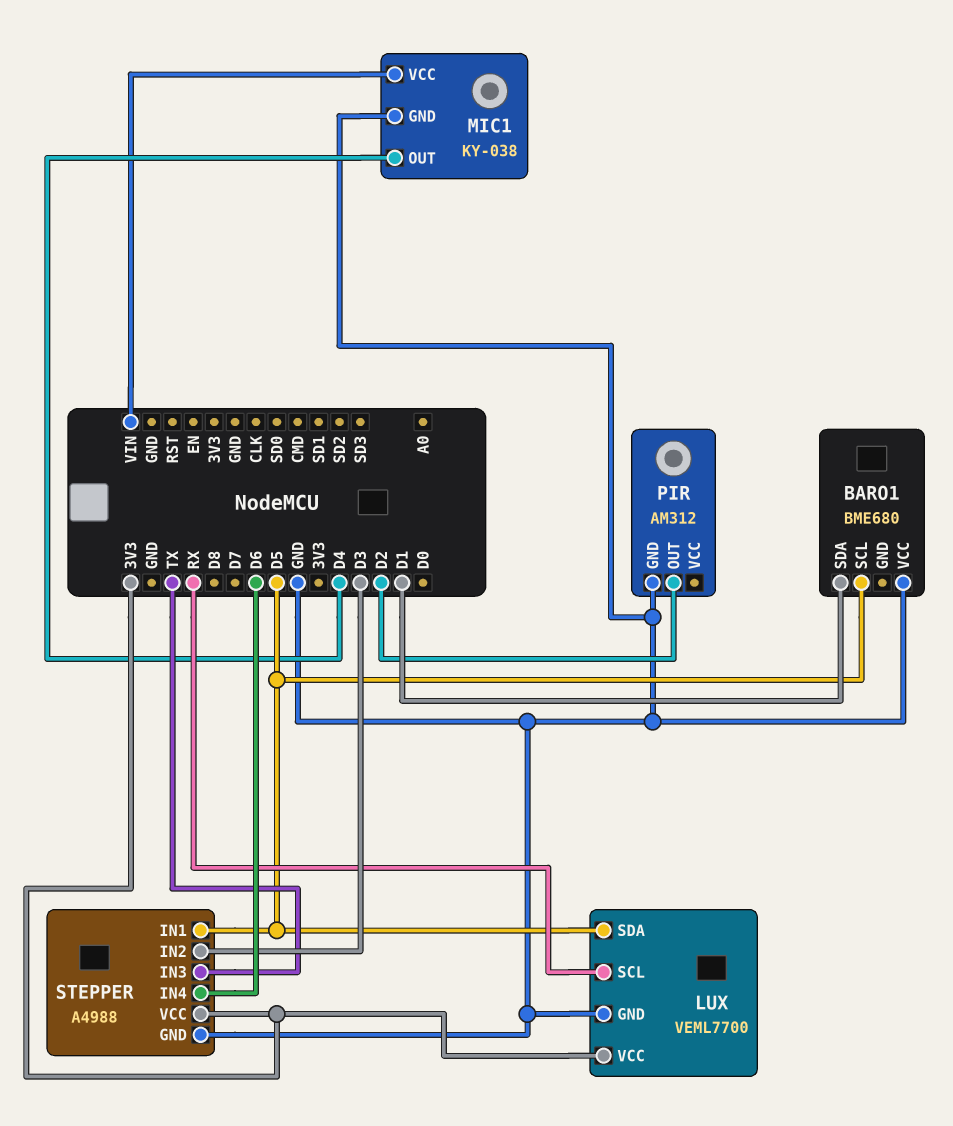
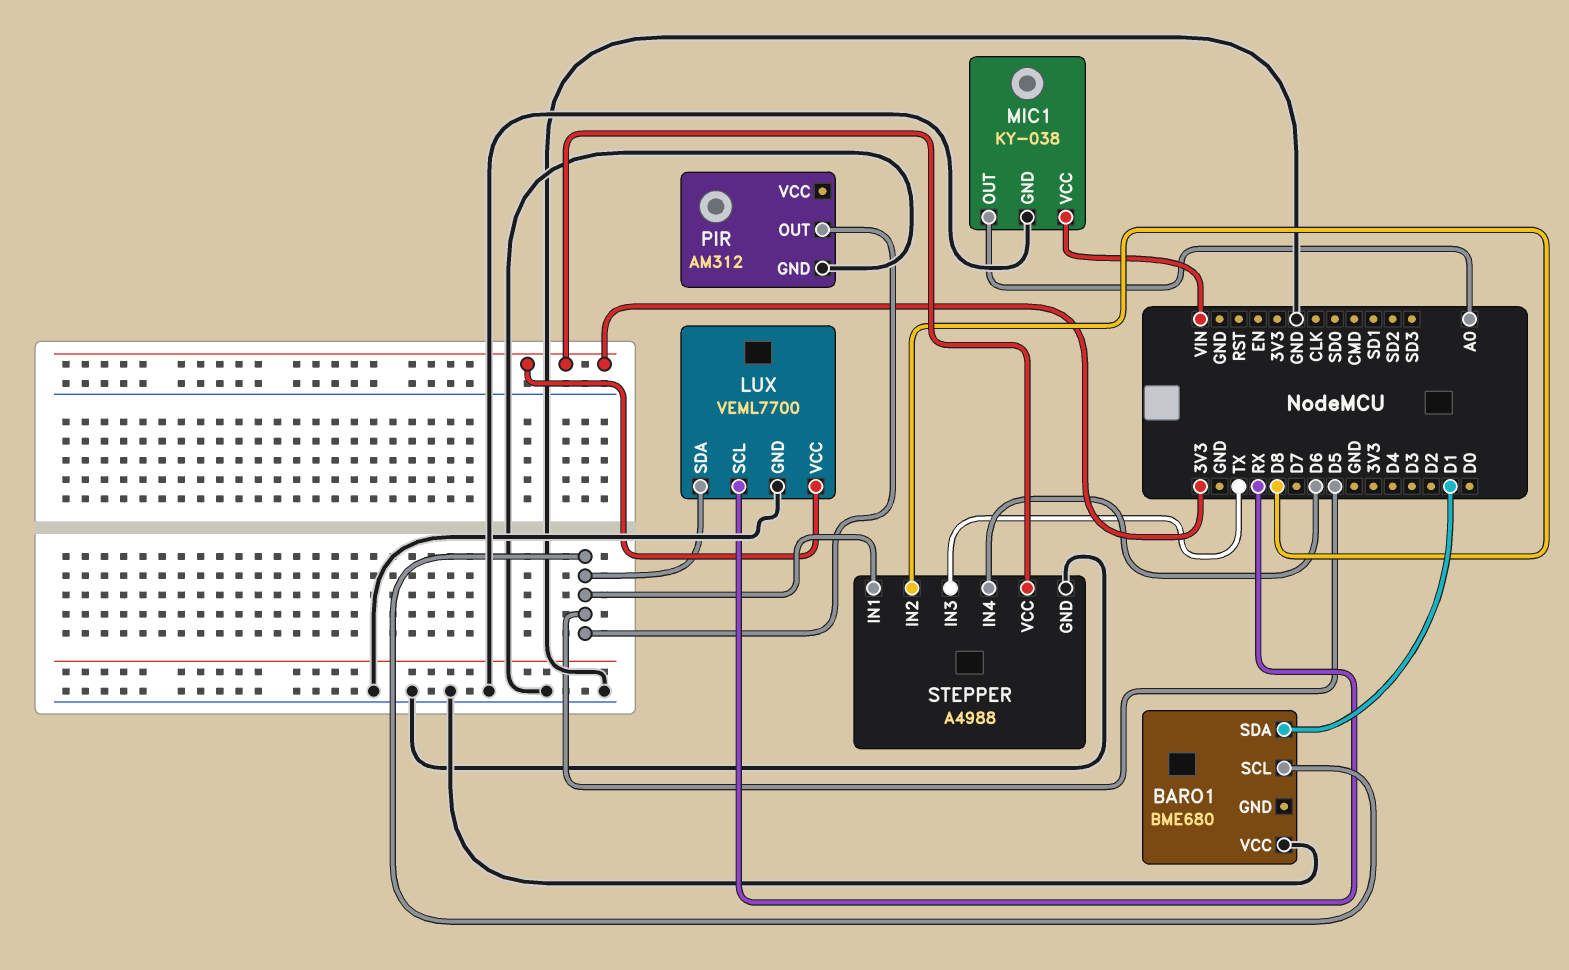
MIC1 pin OUT: D4 -> A0
PIR pin OUT: D2 -> D5
STEPPER pin IN2: D3 -> D8

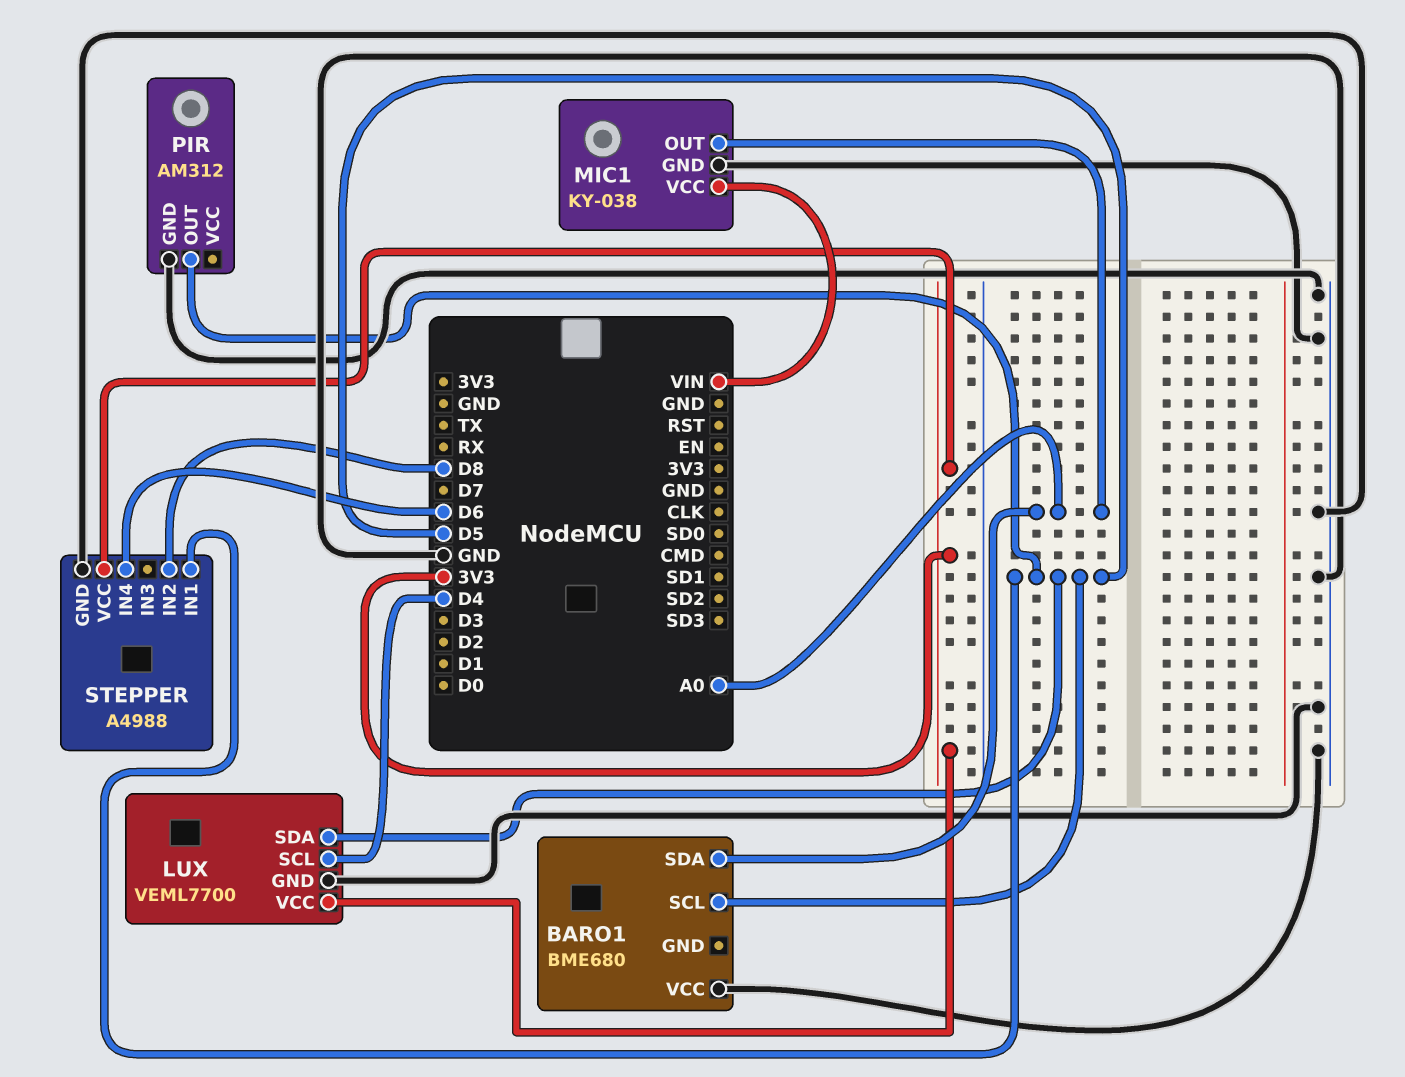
BARO1 pin SDA: D1 -> A0
LUX pin SCL: RX -> D4
STEPPER pin IN3: TX -> none

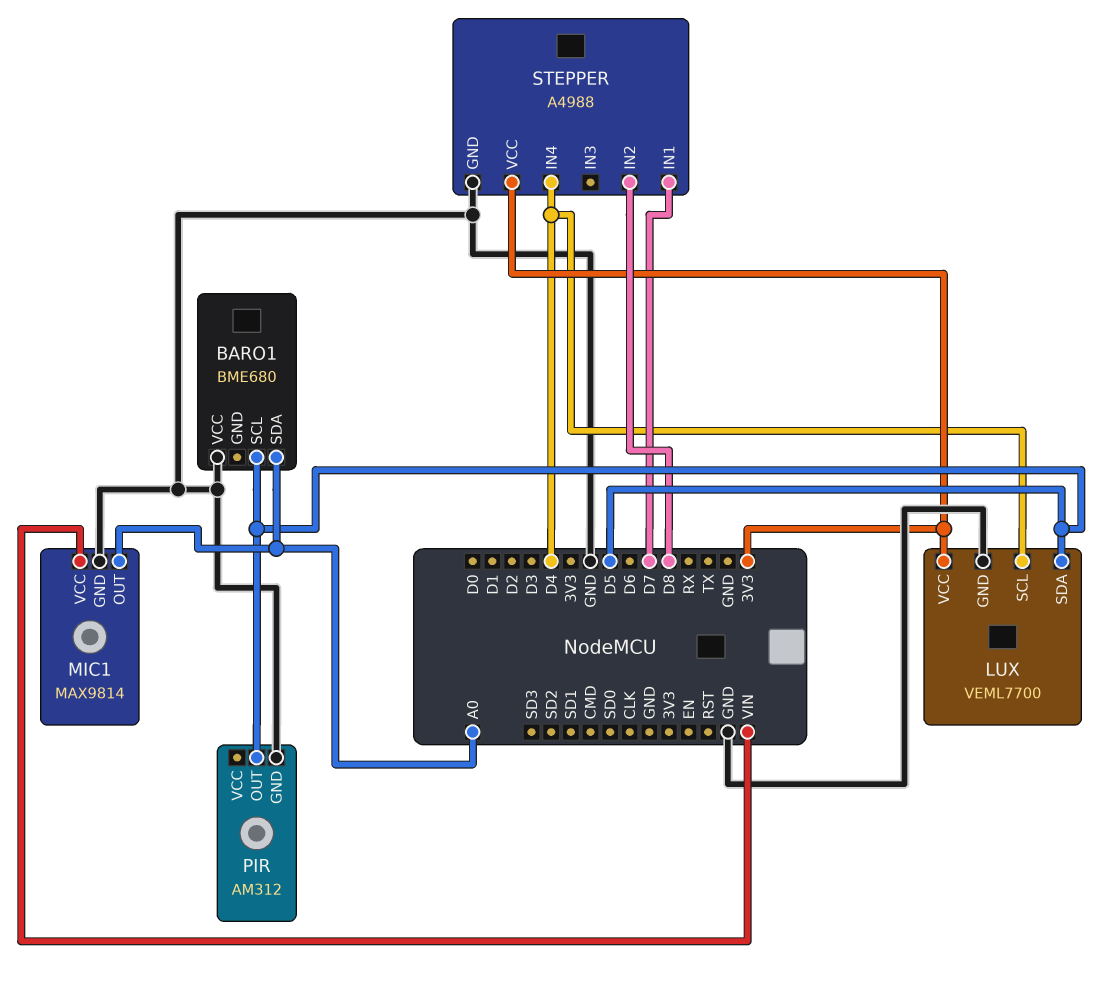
MIC1: KY-038 -> MAX9814
STEPPER pin IN1: D5 -> D7
STEPPER pin IN4: D6 -> D4

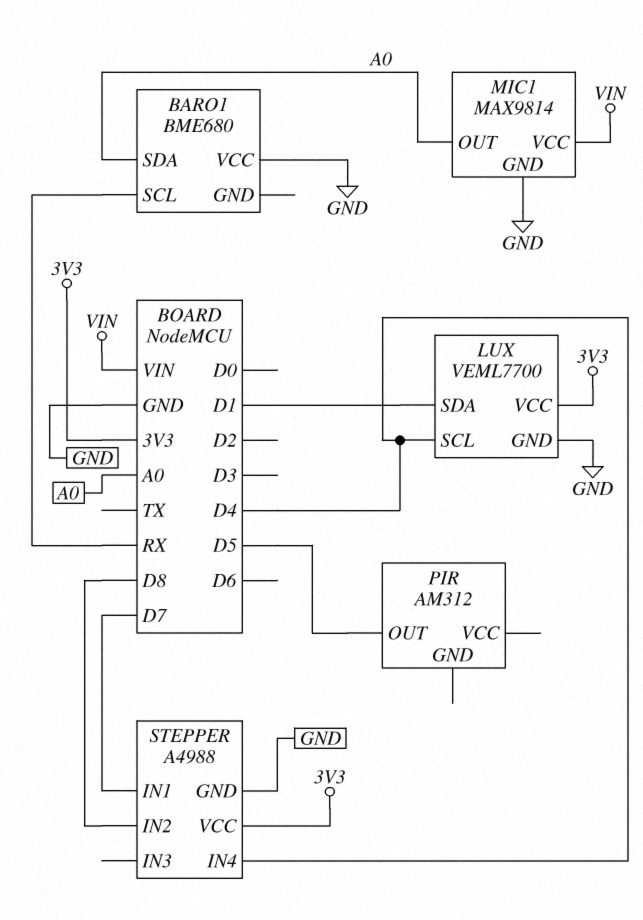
BARO1 pin SCL: D5 -> RX
LUX pin SDA: D5 -> D1
PIR pin GND: GND -> none

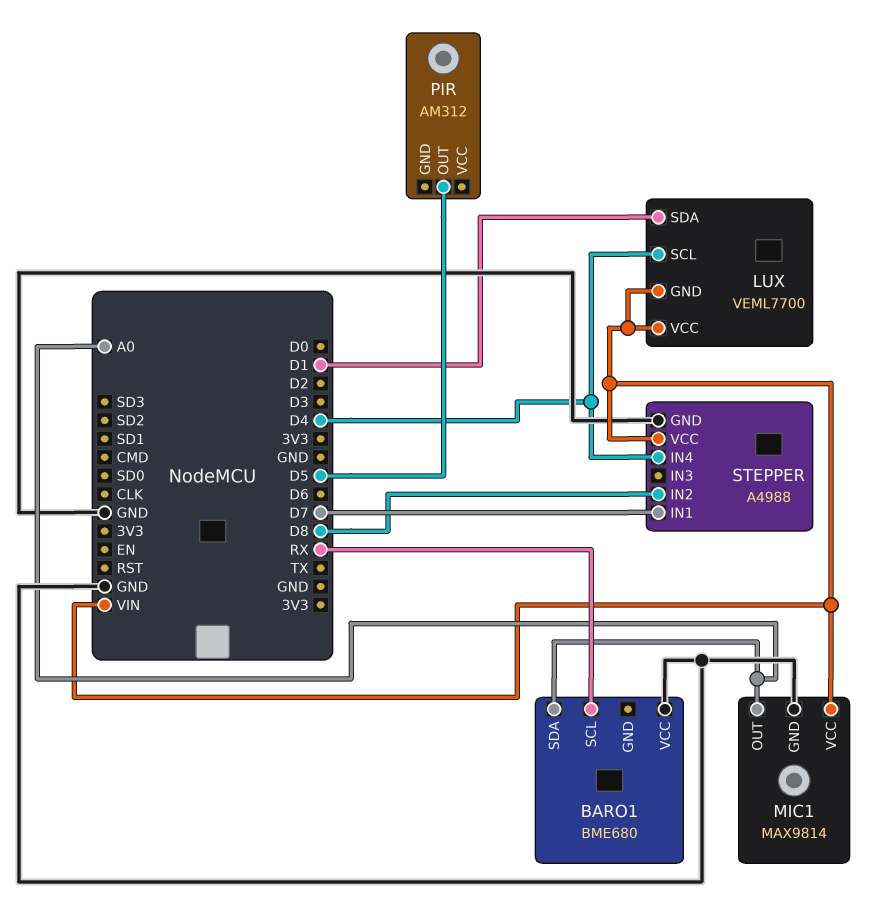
LUX pin GND: GND -> VIN
LUX pin VCC: 3V3 -> VIN
STEPPER pin VCC: 3V3 -> VIN

